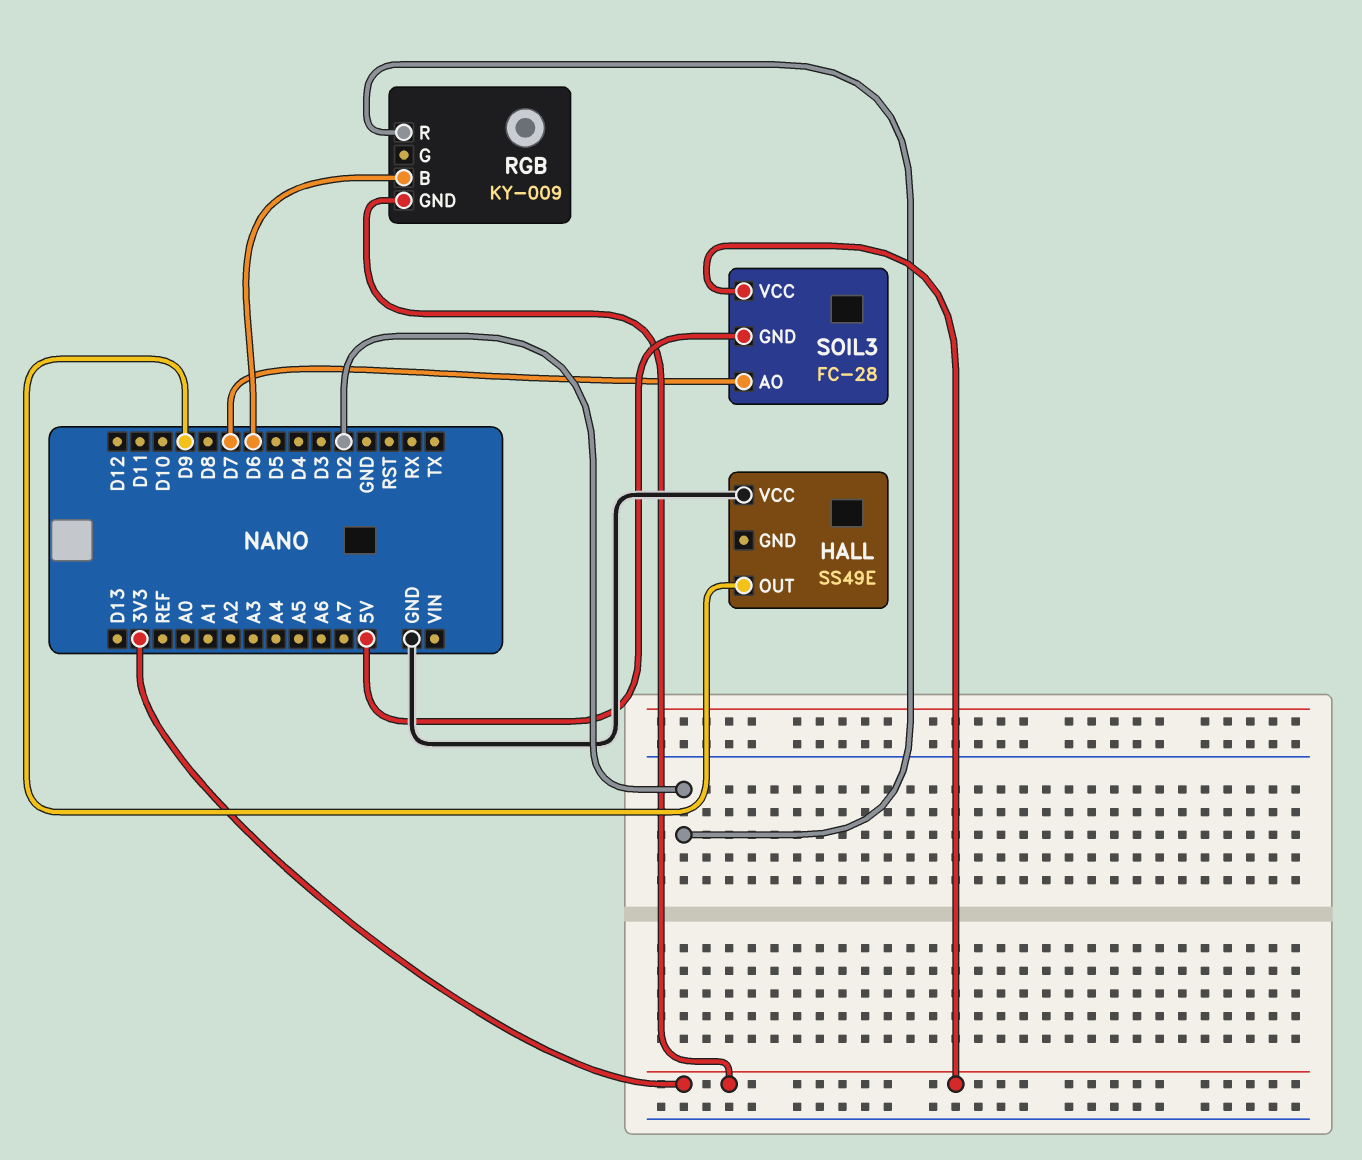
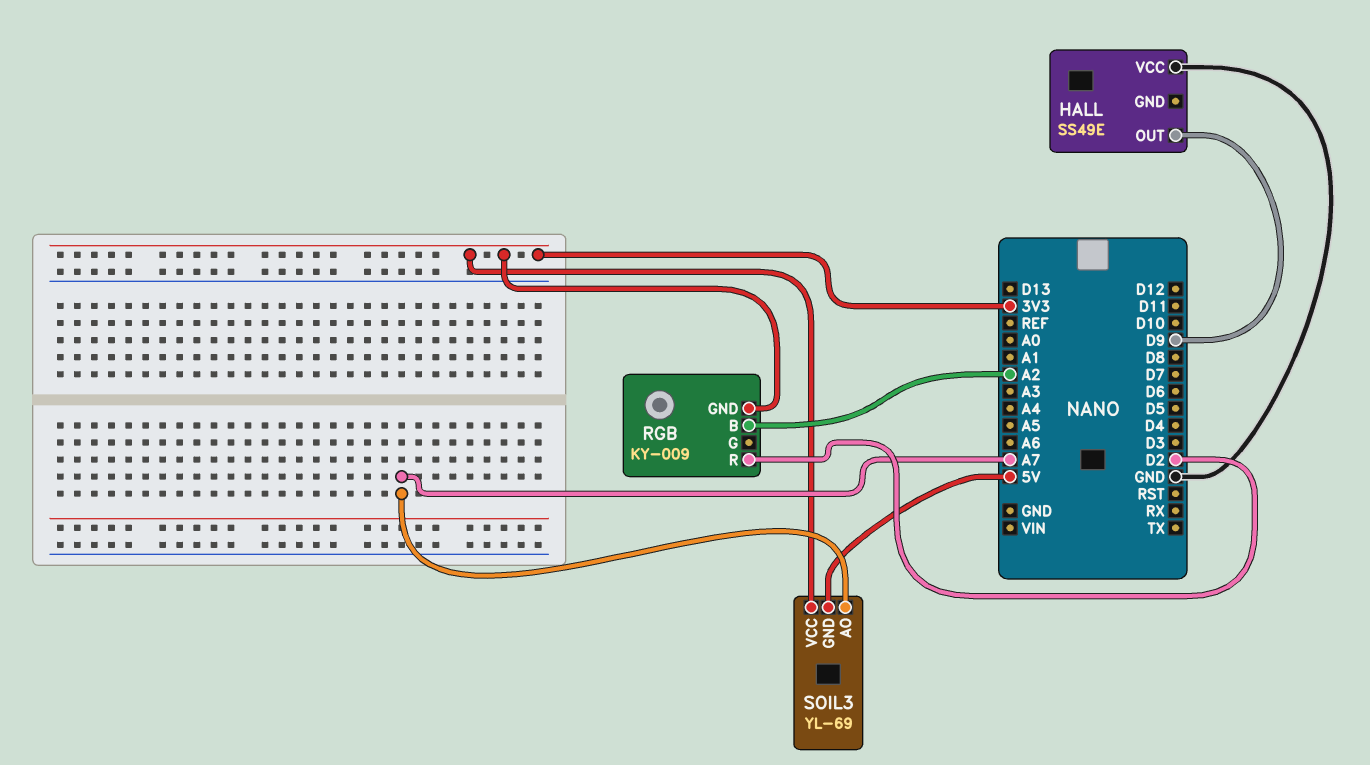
RGB pin B: D6 -> A2
SOIL3: FC-28 -> YL-69
SOIL3 pin AO: D7 -> A7

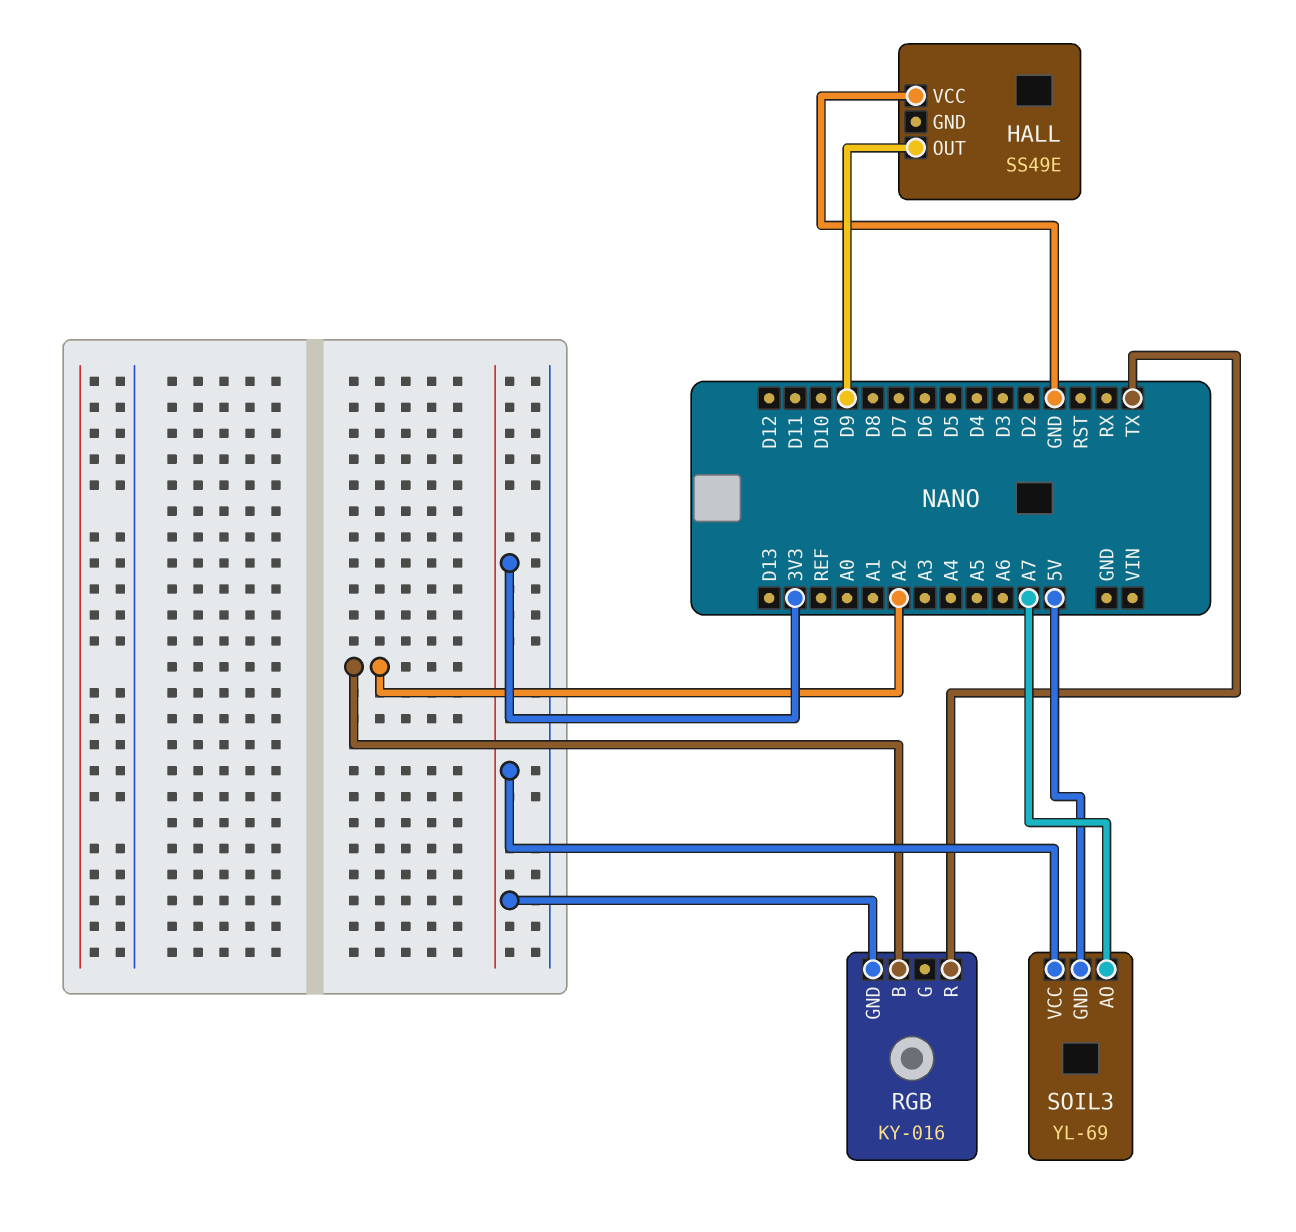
RGB: KY-009 -> KY-016
RGB pin R: D2 -> TX

